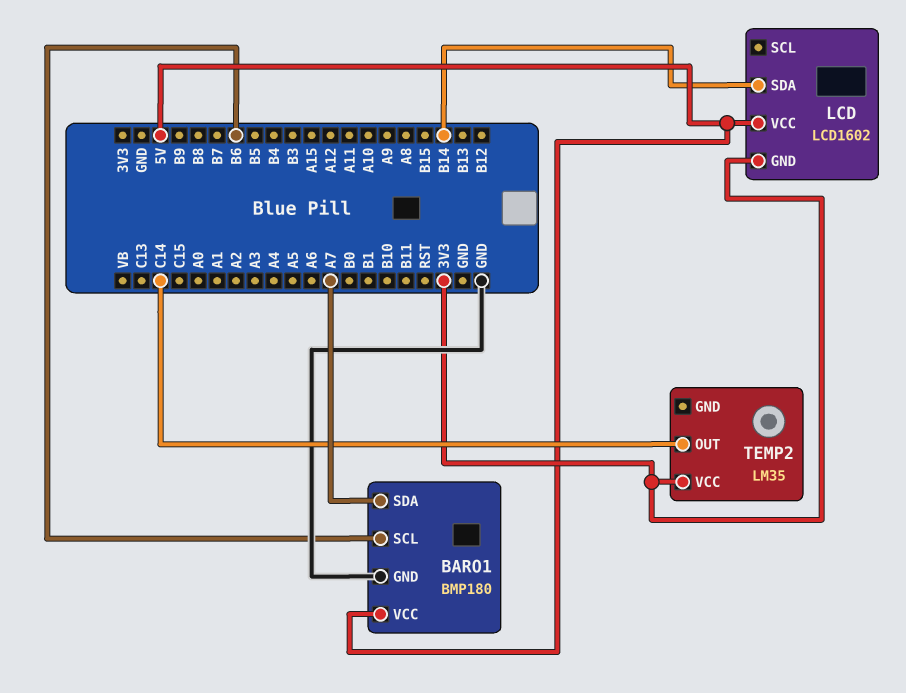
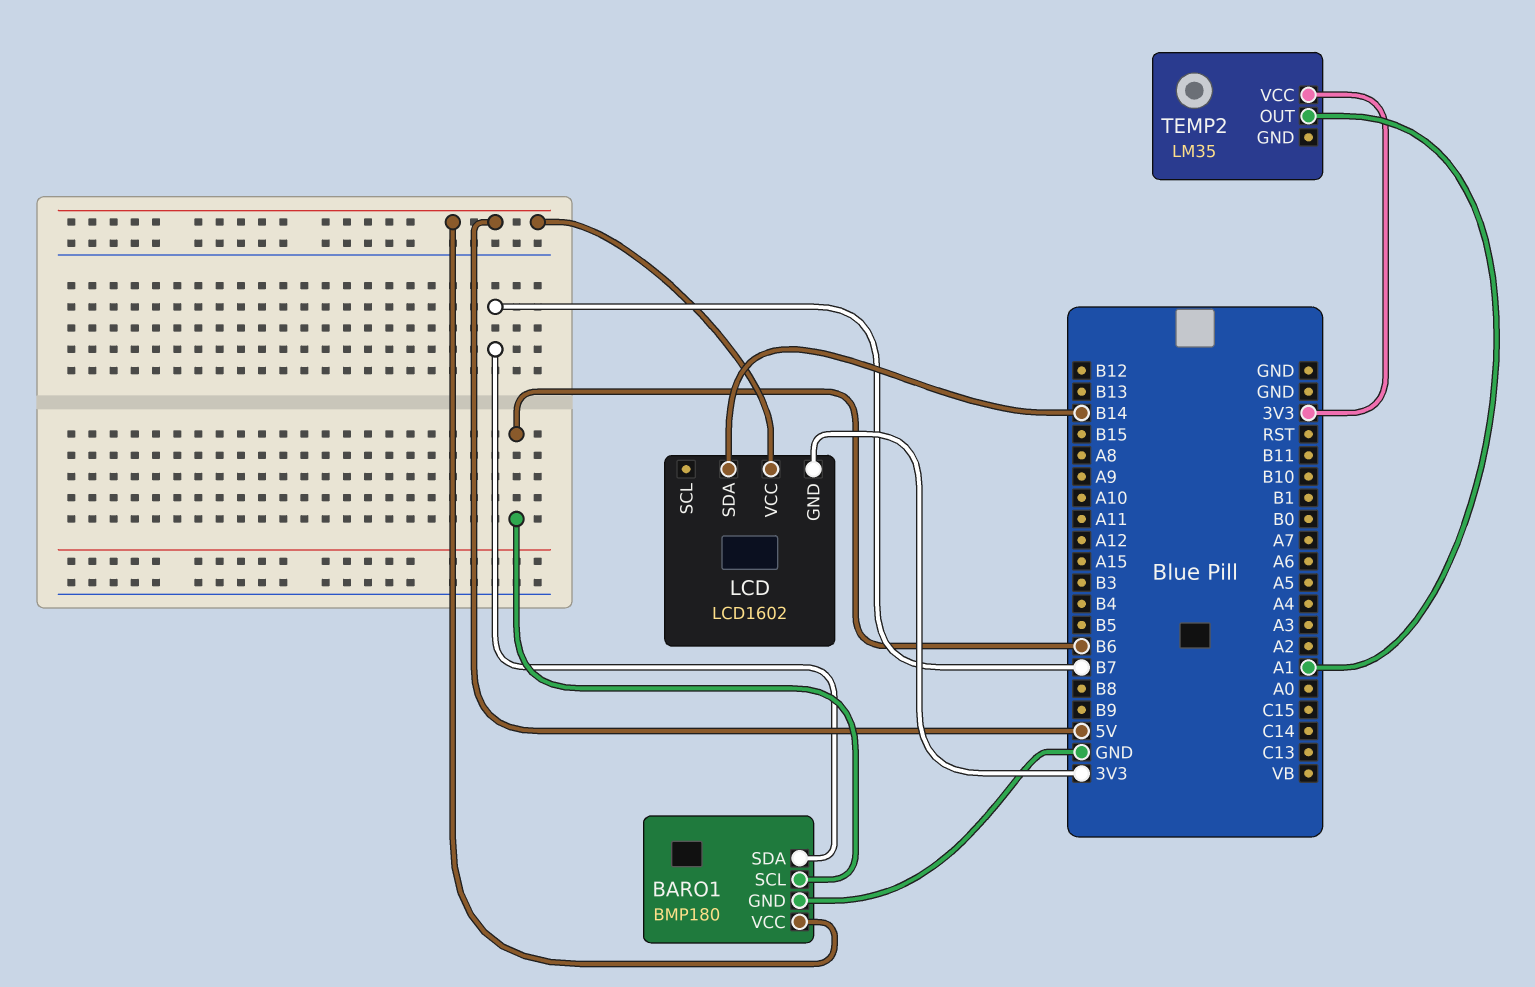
BARO1 pin SDA: A7 -> B7
TEMP2 pin OUT: C14 -> A1

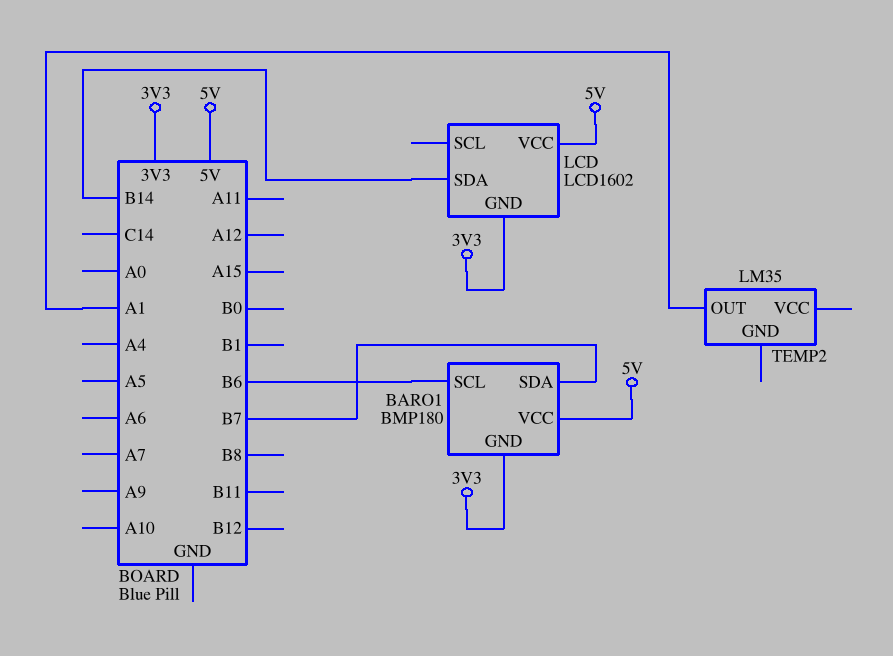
BARO1 pin GND: GND -> 3V3
TEMP2 pin VCC: 3V3 -> none

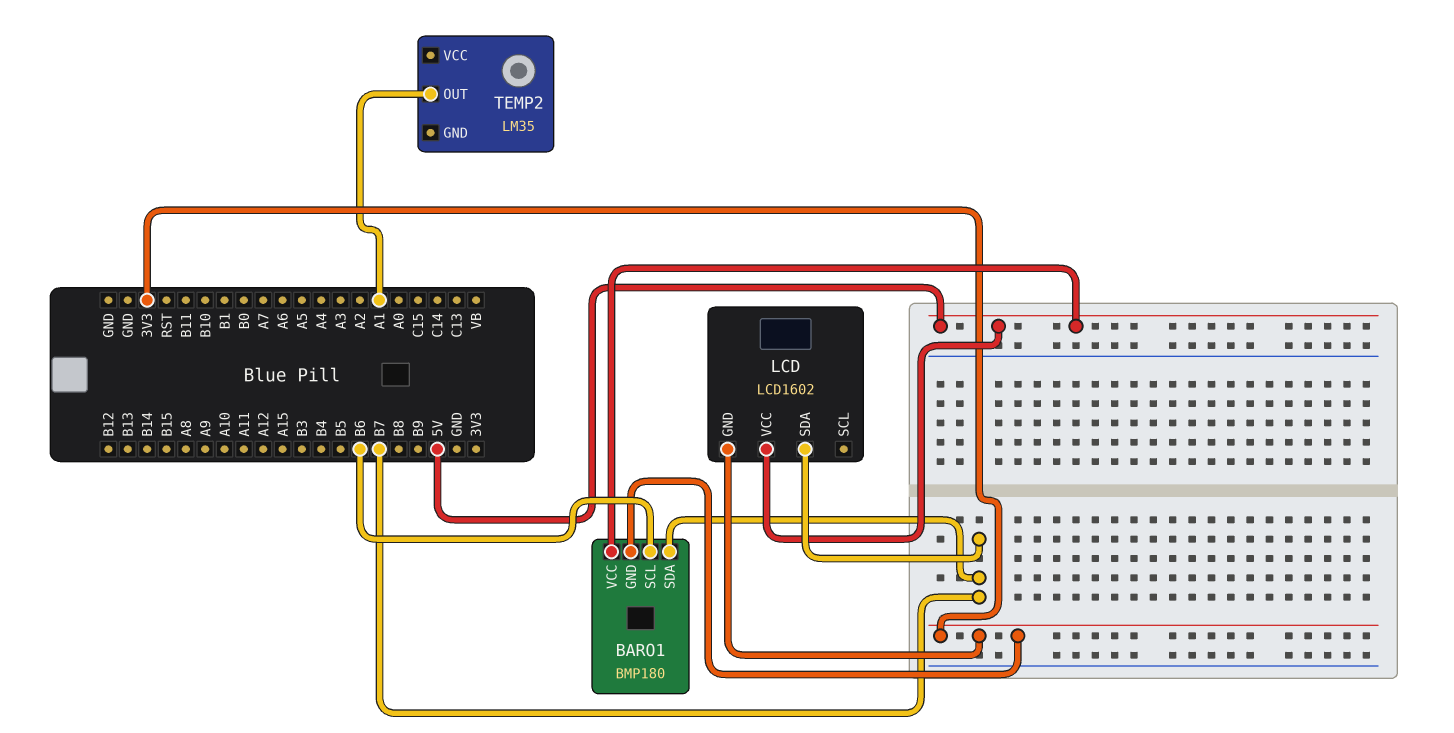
LCD pin SDA: B14 -> B7

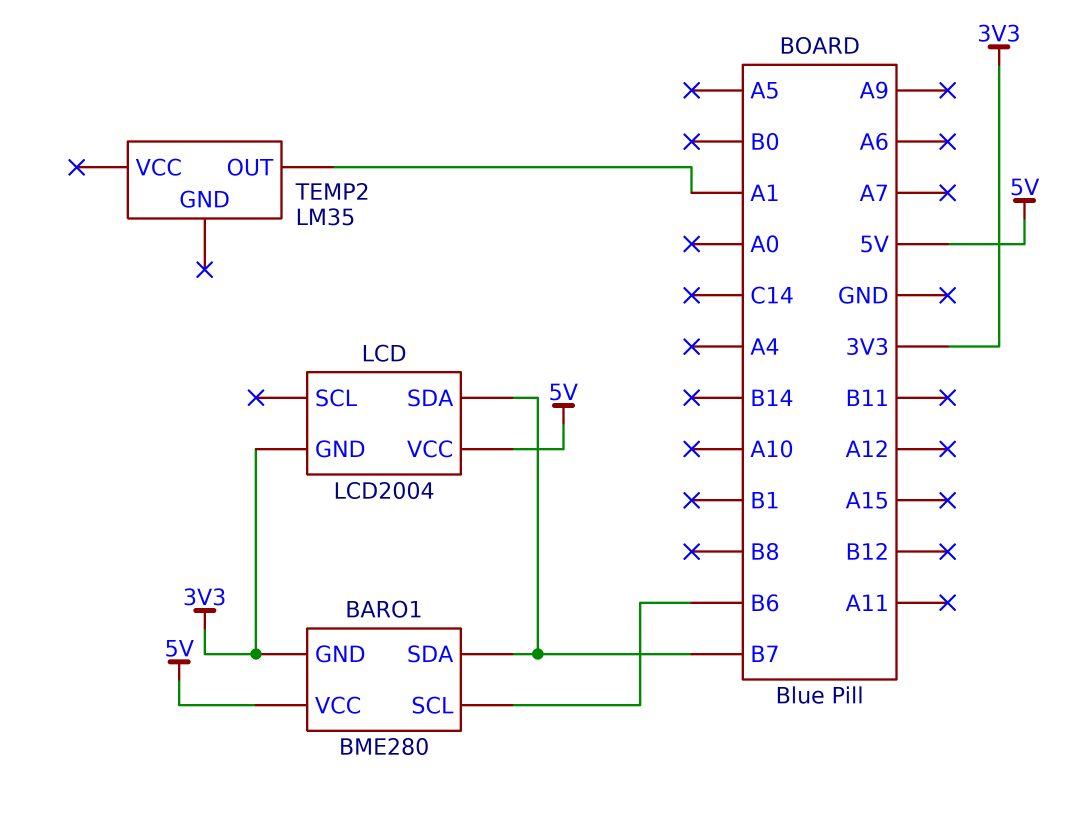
BARO1: BMP180 -> BME280
LCD: LCD1602 -> LCD2004

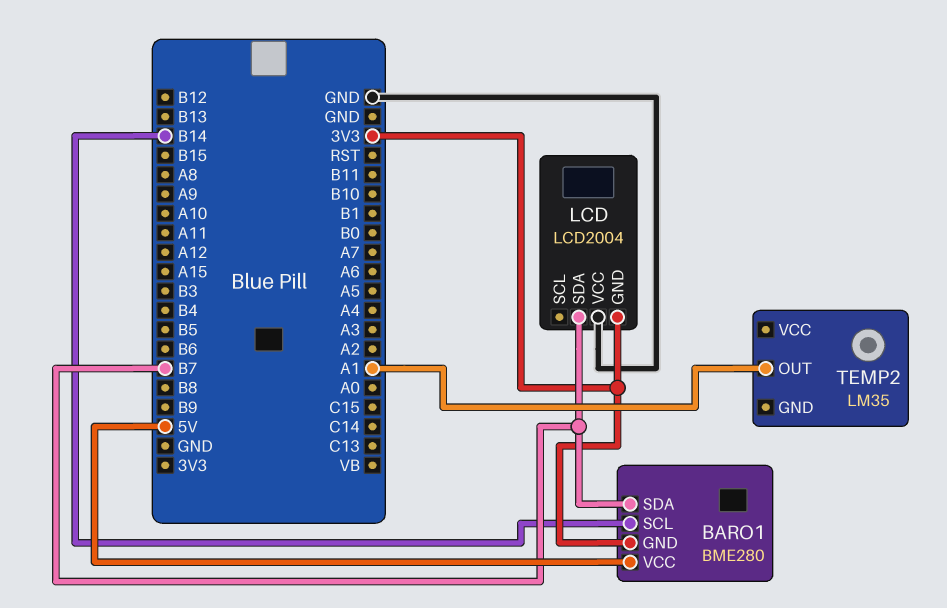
BARO1 pin SCL: B6 -> B14
LCD pin VCC: 5V -> GND

